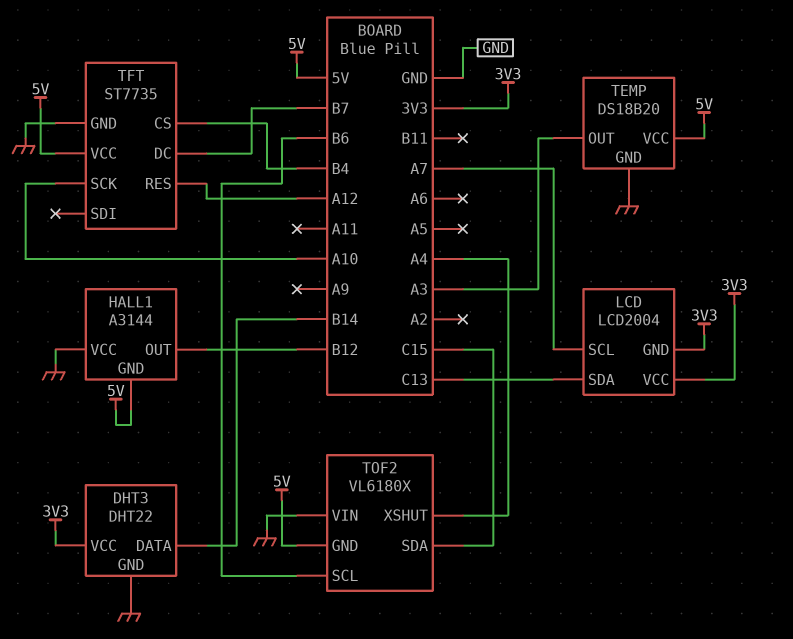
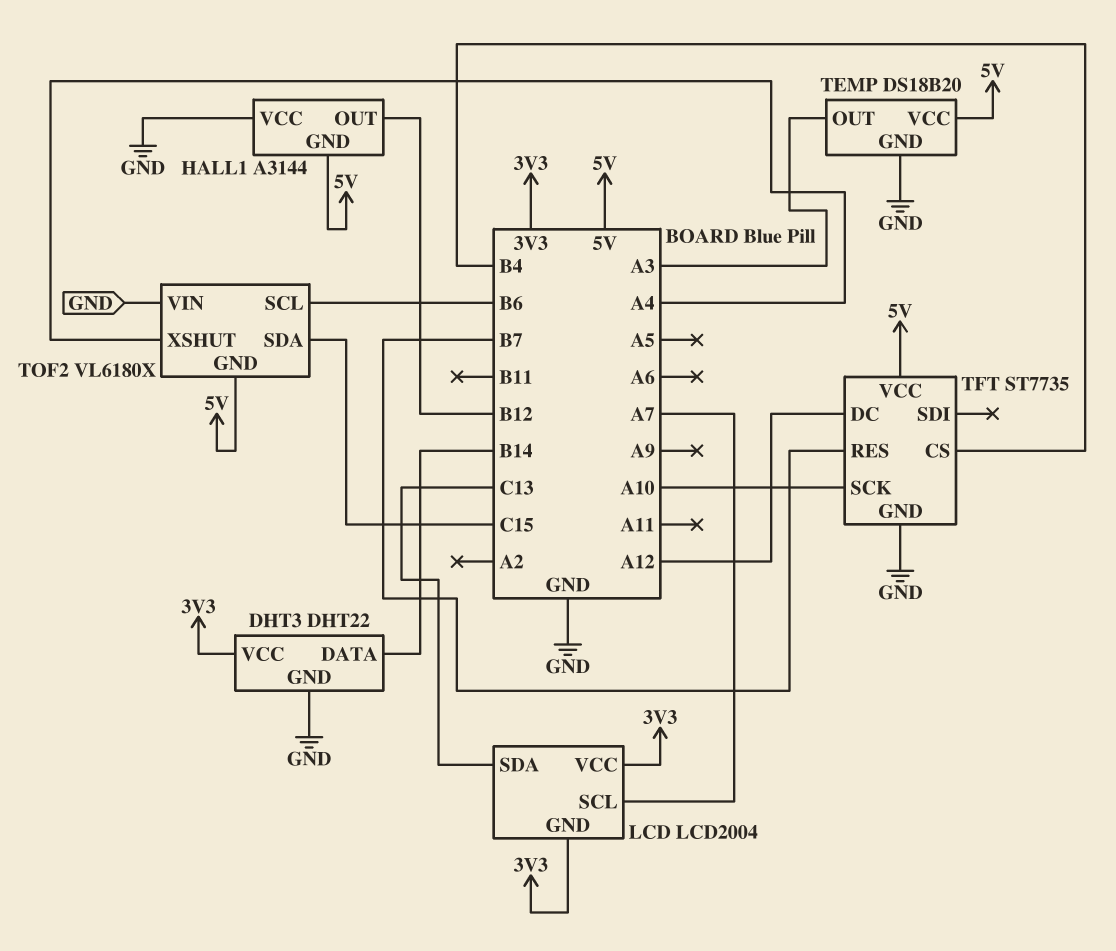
TFT pin DC: B7 -> A12
TFT pin RES: A12 -> B7

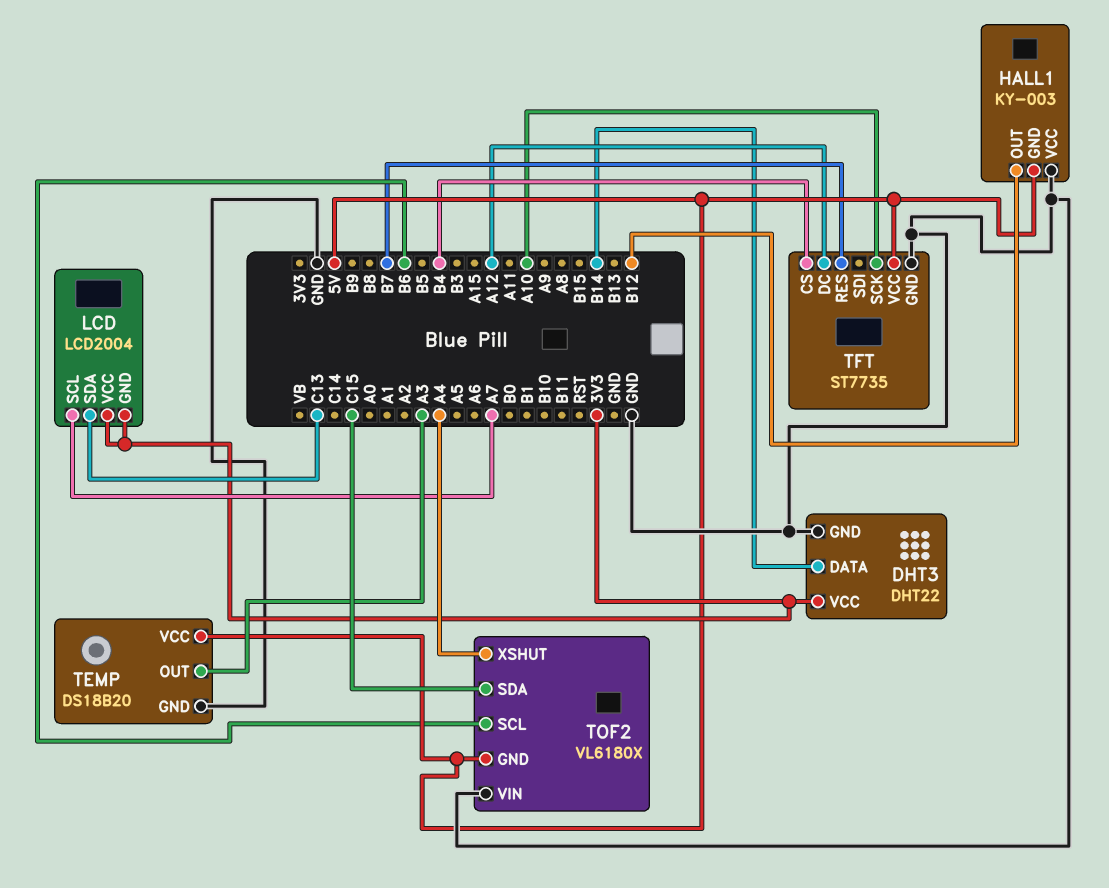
HALL1: A3144 -> KY-003

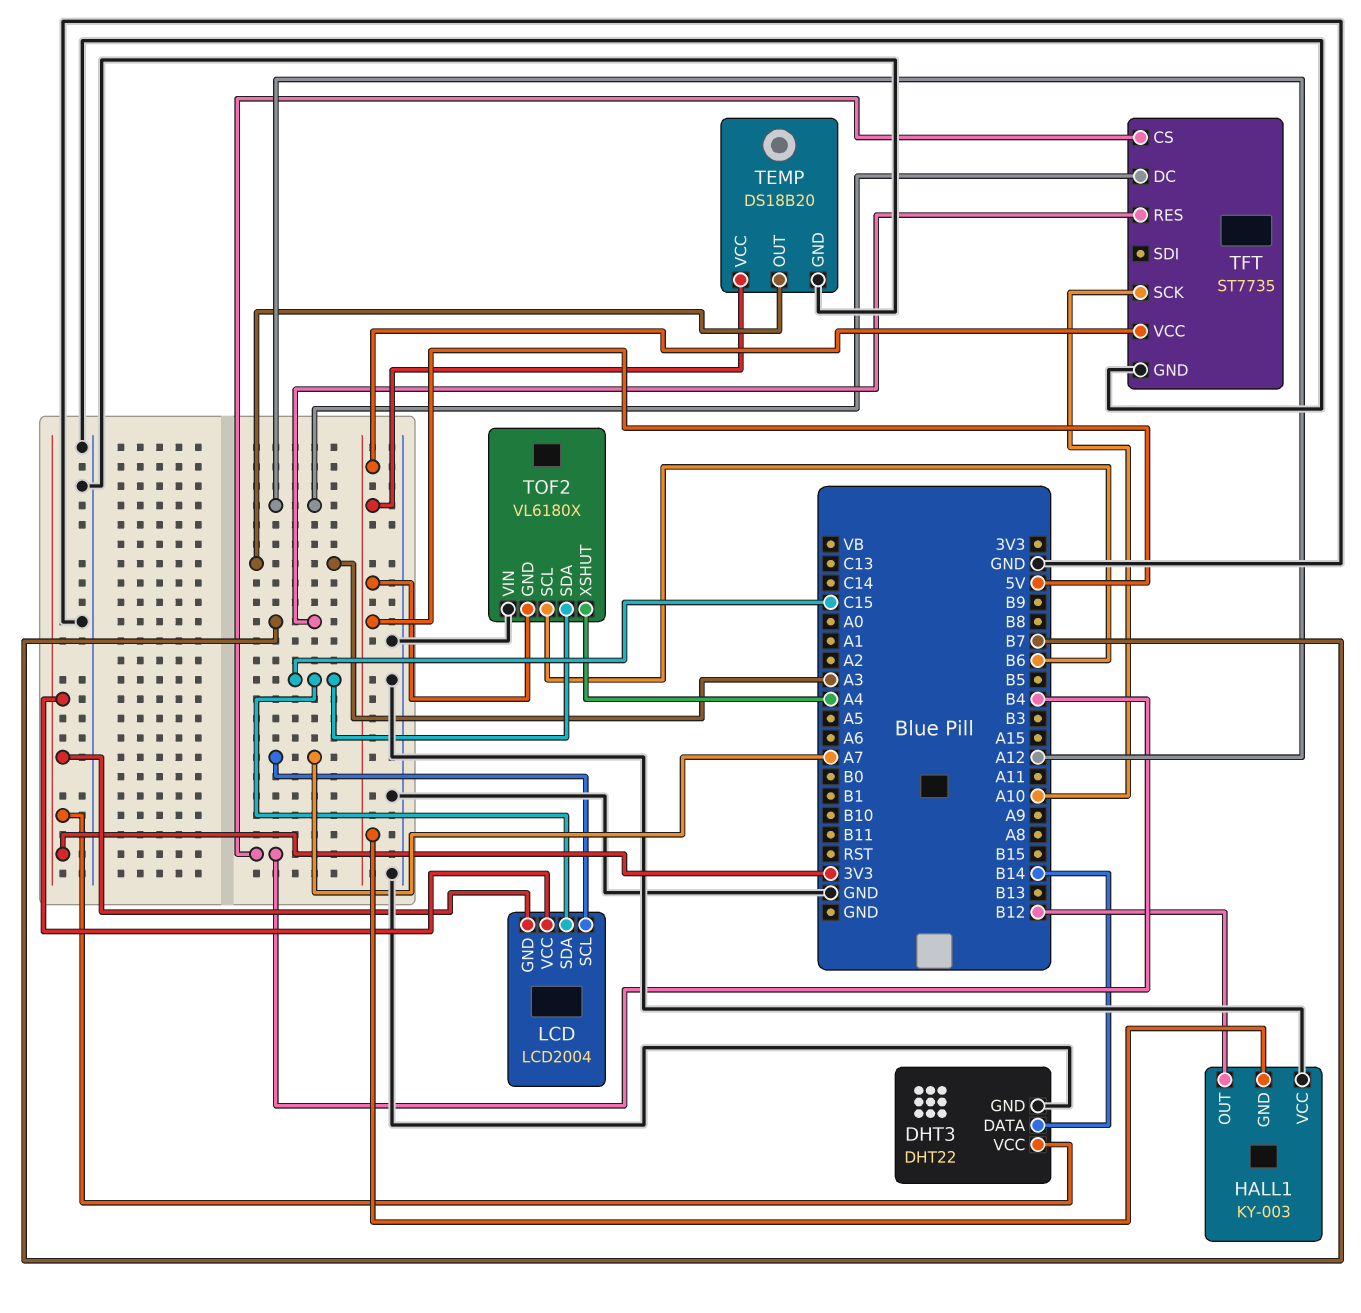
LCD pin SDA: C13 -> C15

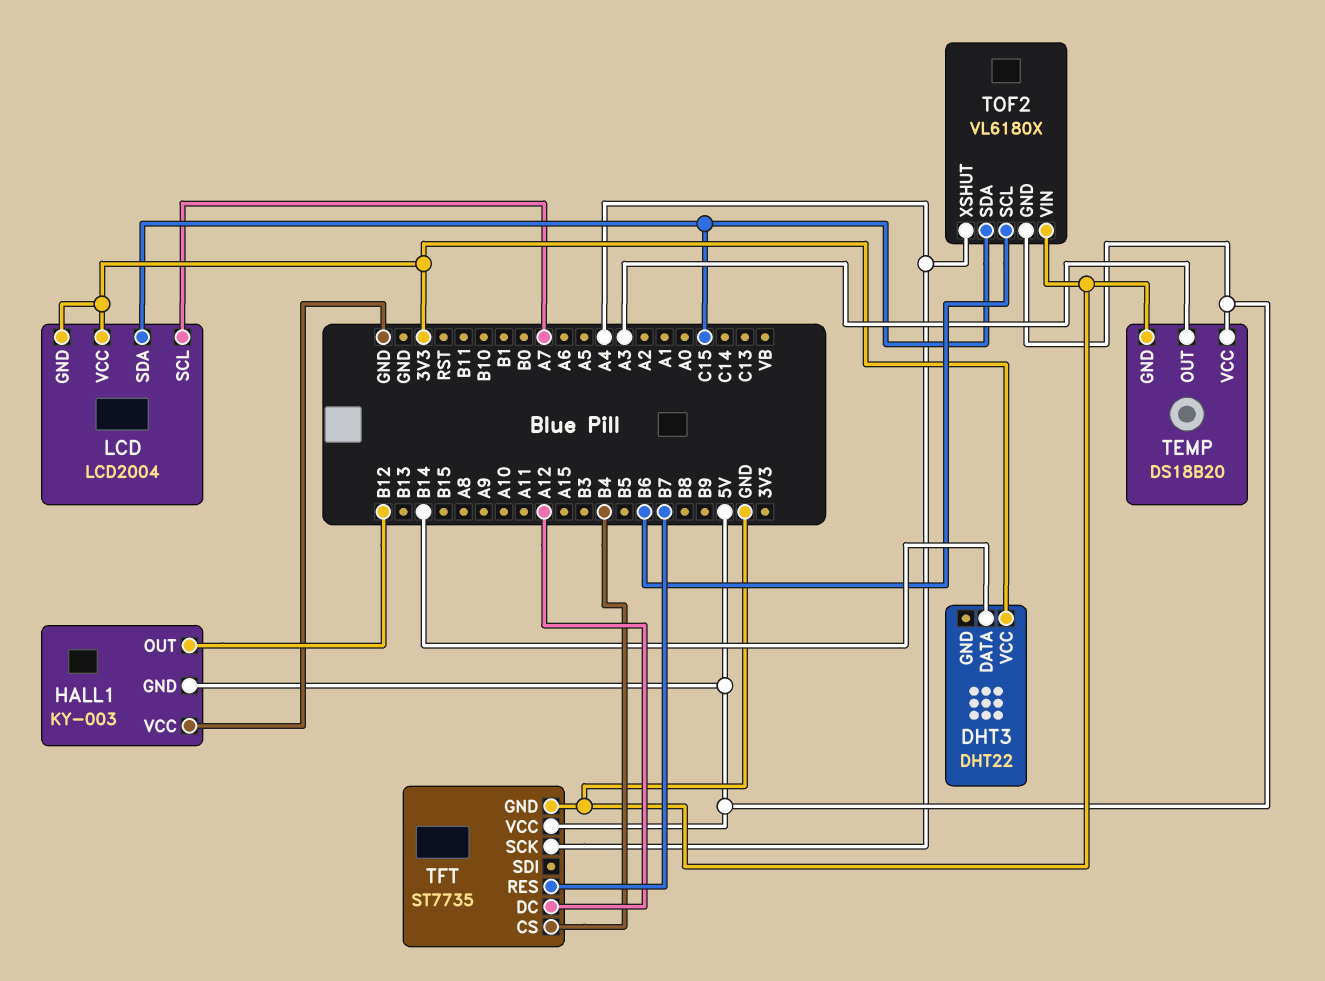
DHT3 pin GND: GND -> none
TFT pin SCK: A10 -> A4

